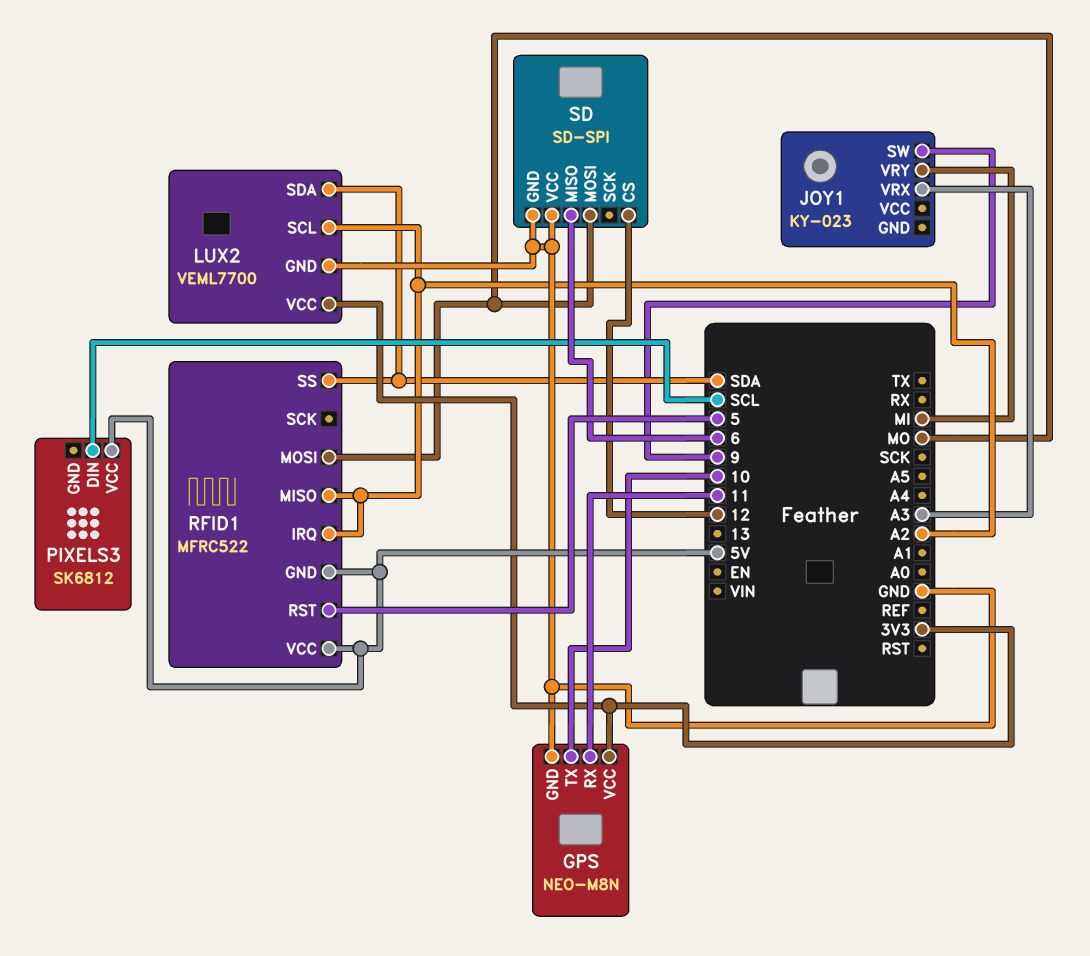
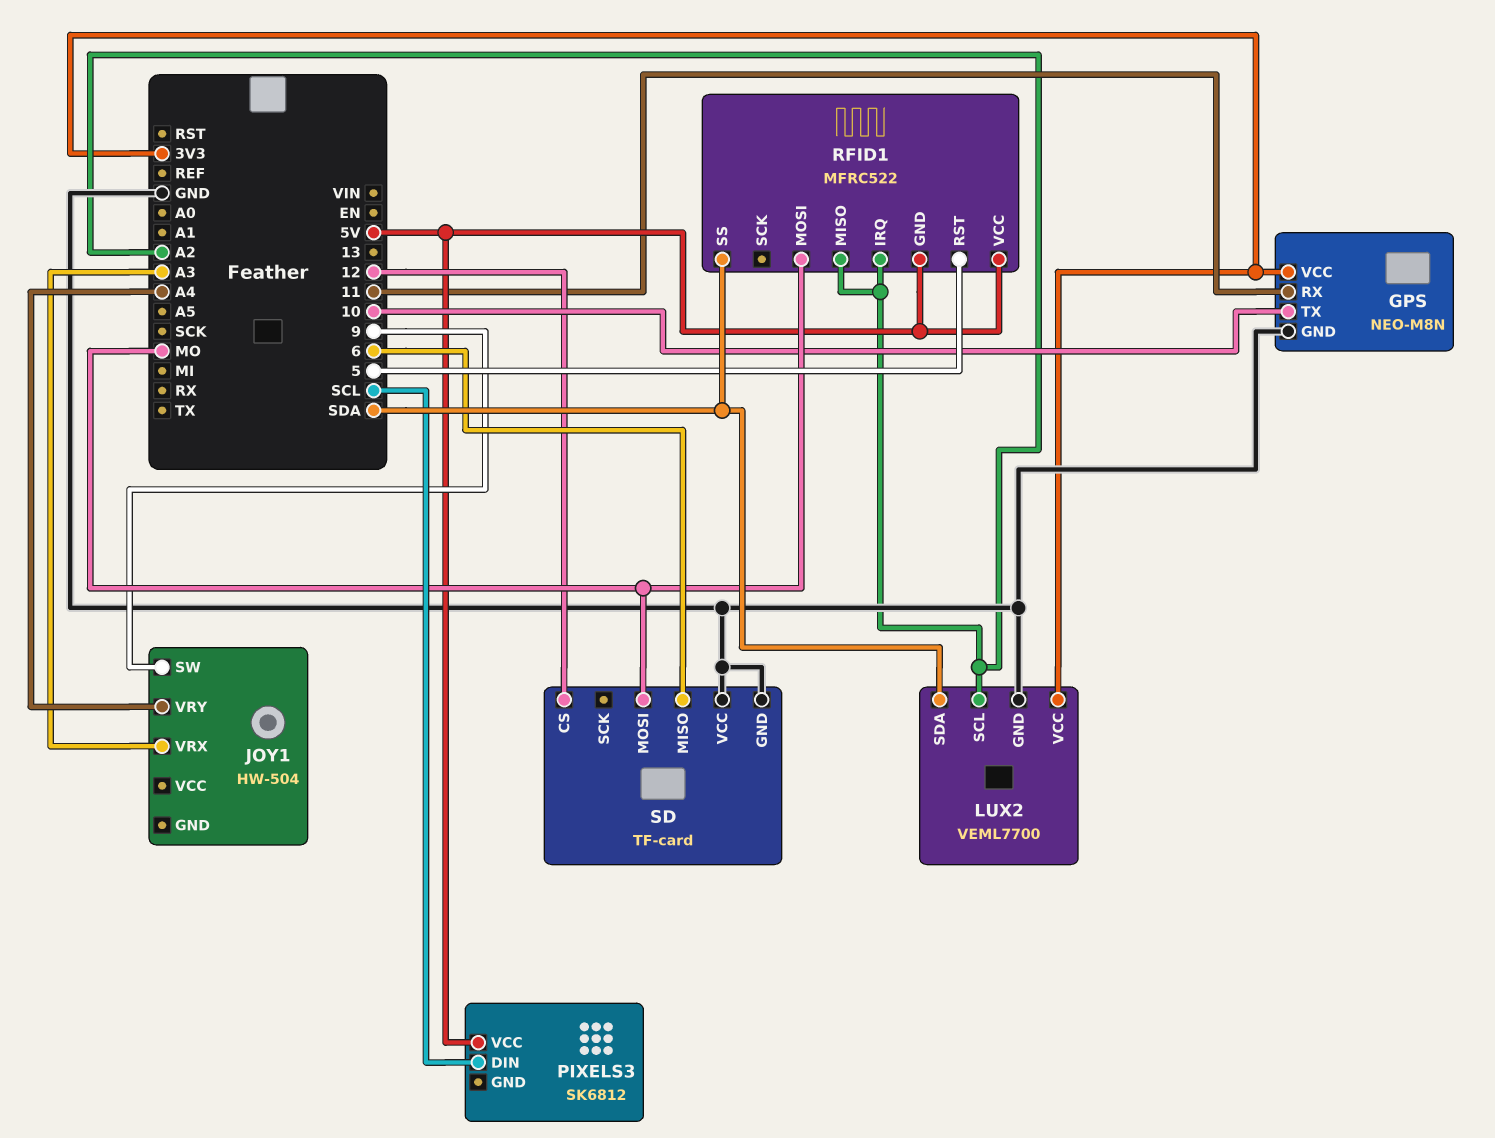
JOY1: KY-023 -> HW-504
JOY1 pin VRY: MI -> A4
SD: SD-SPI -> TF-card

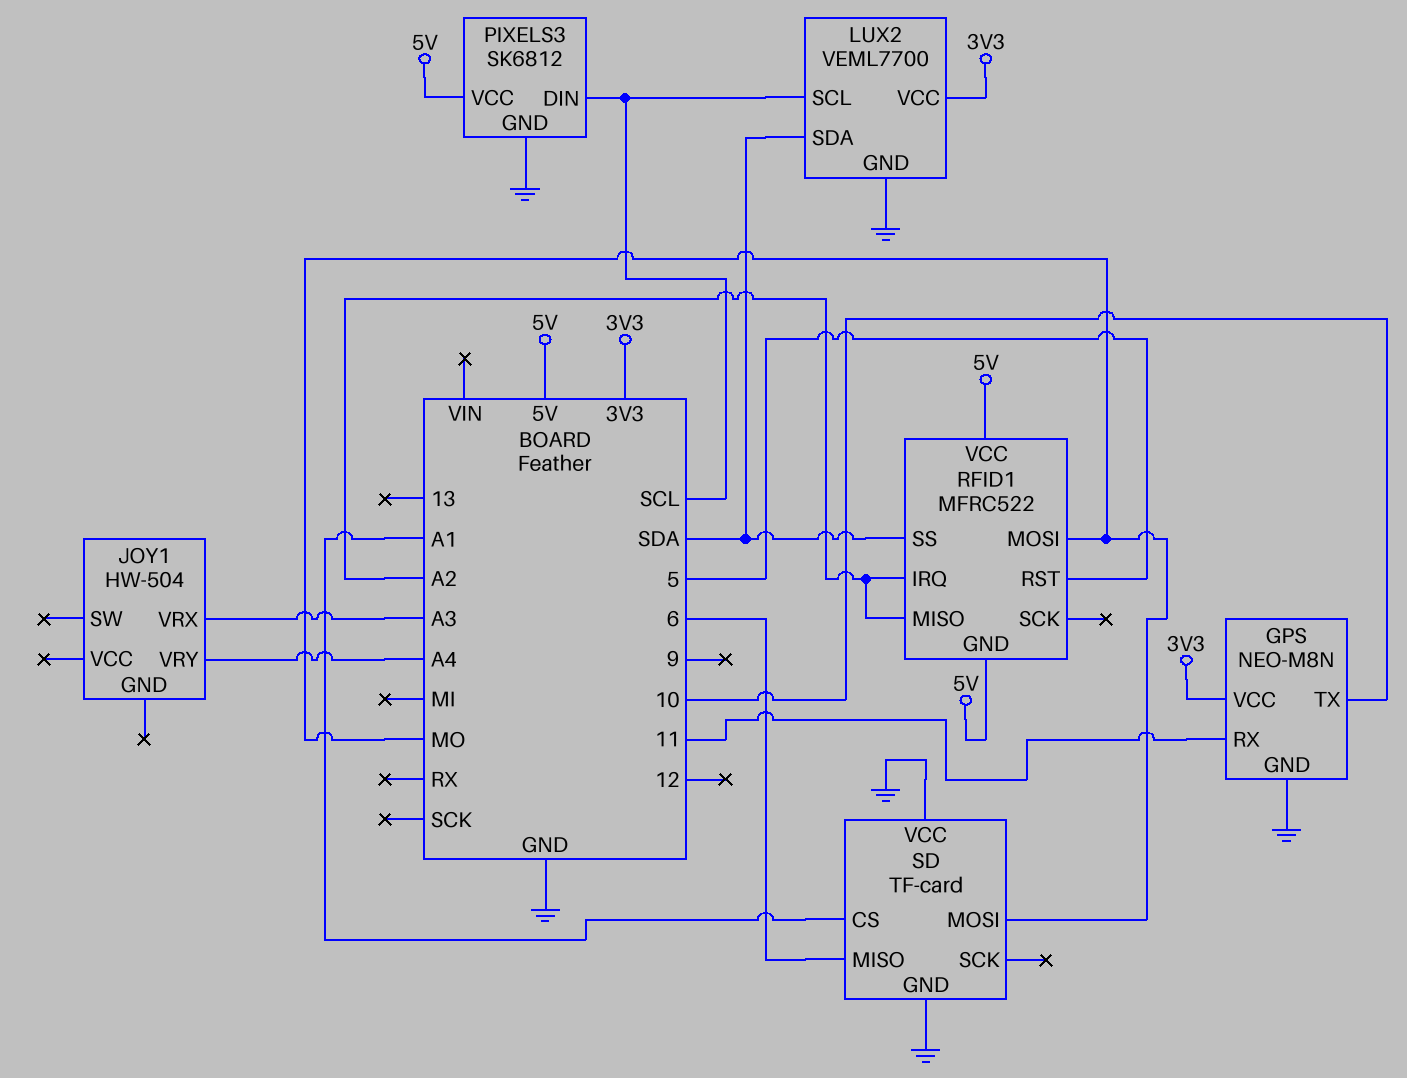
JOY1 pin SW: 9 -> none
LUX2 pin SCL: A2 -> SCL
PIXELS3 pin GND: none -> GND
SD pin CS: 12 -> A1

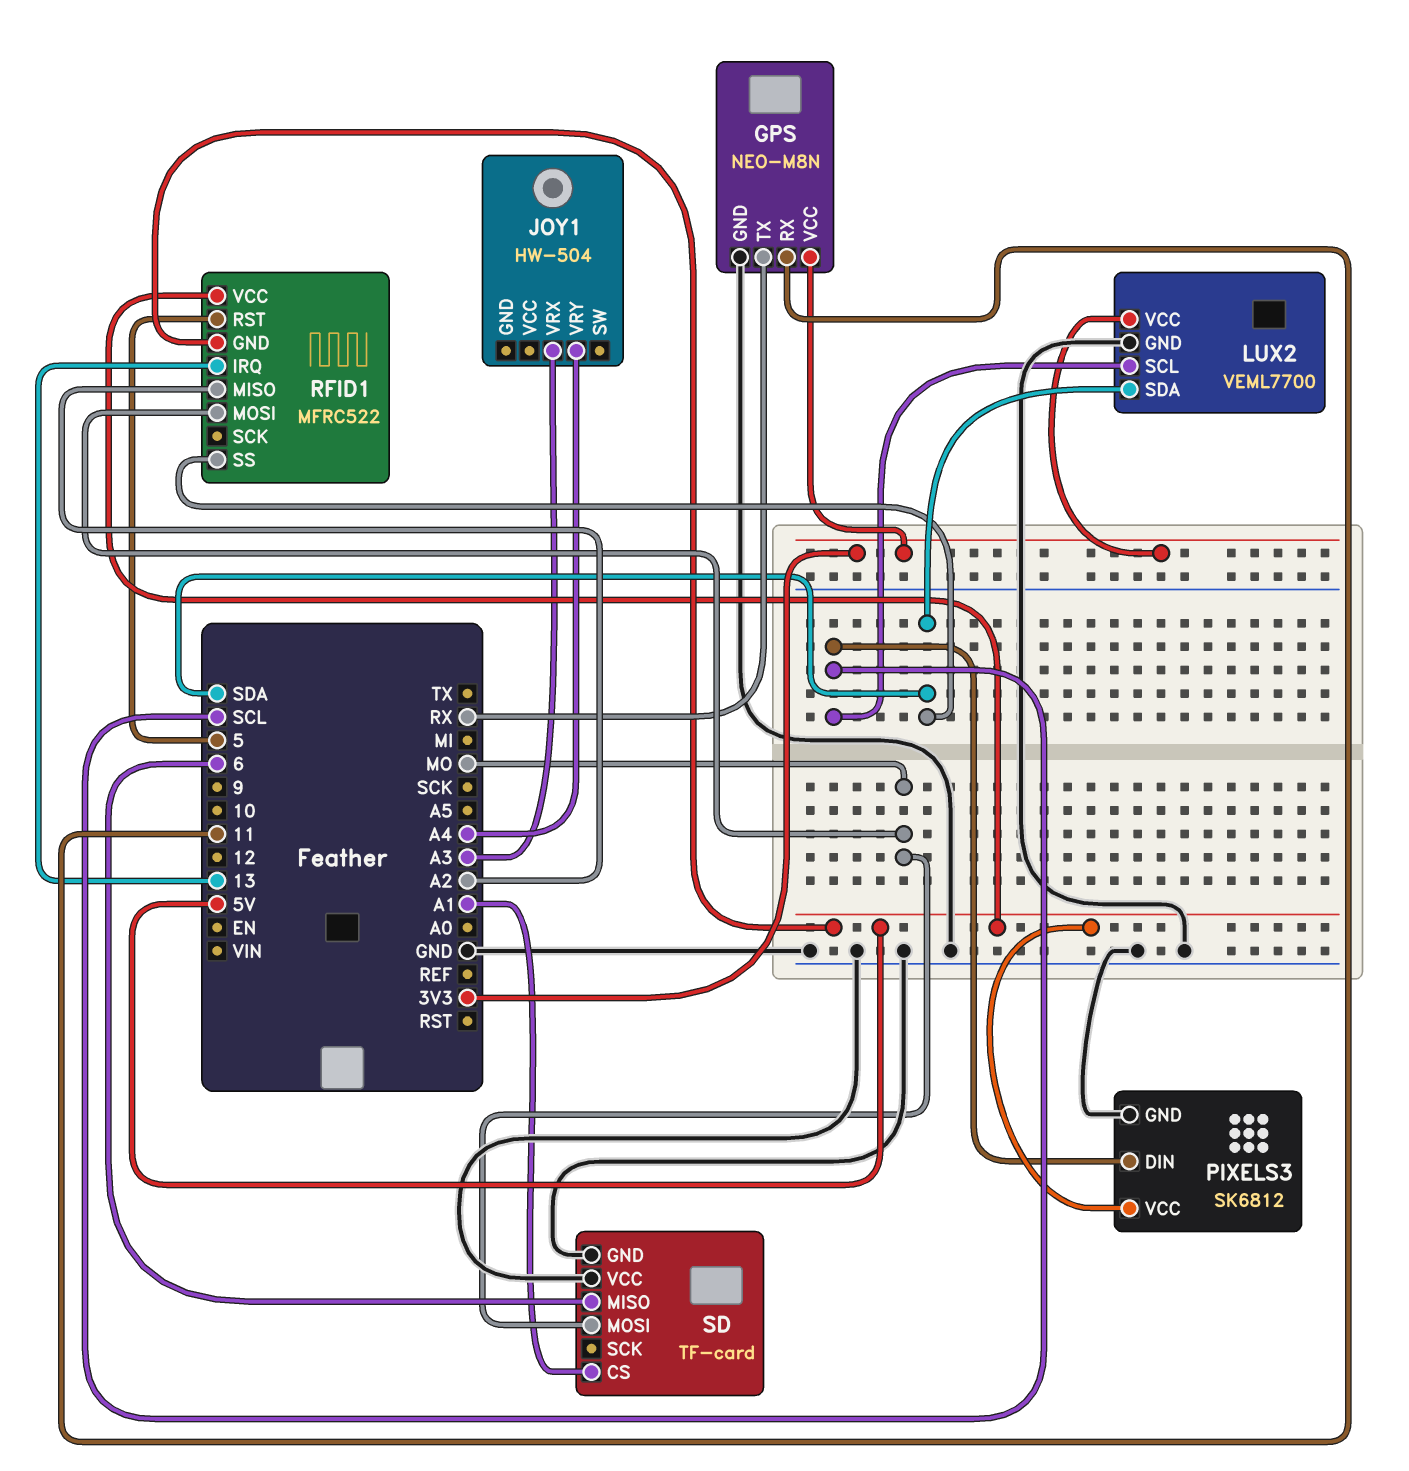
GPS pin TX: 10 -> RX
RFID1 pin IRQ: A2 -> 13

